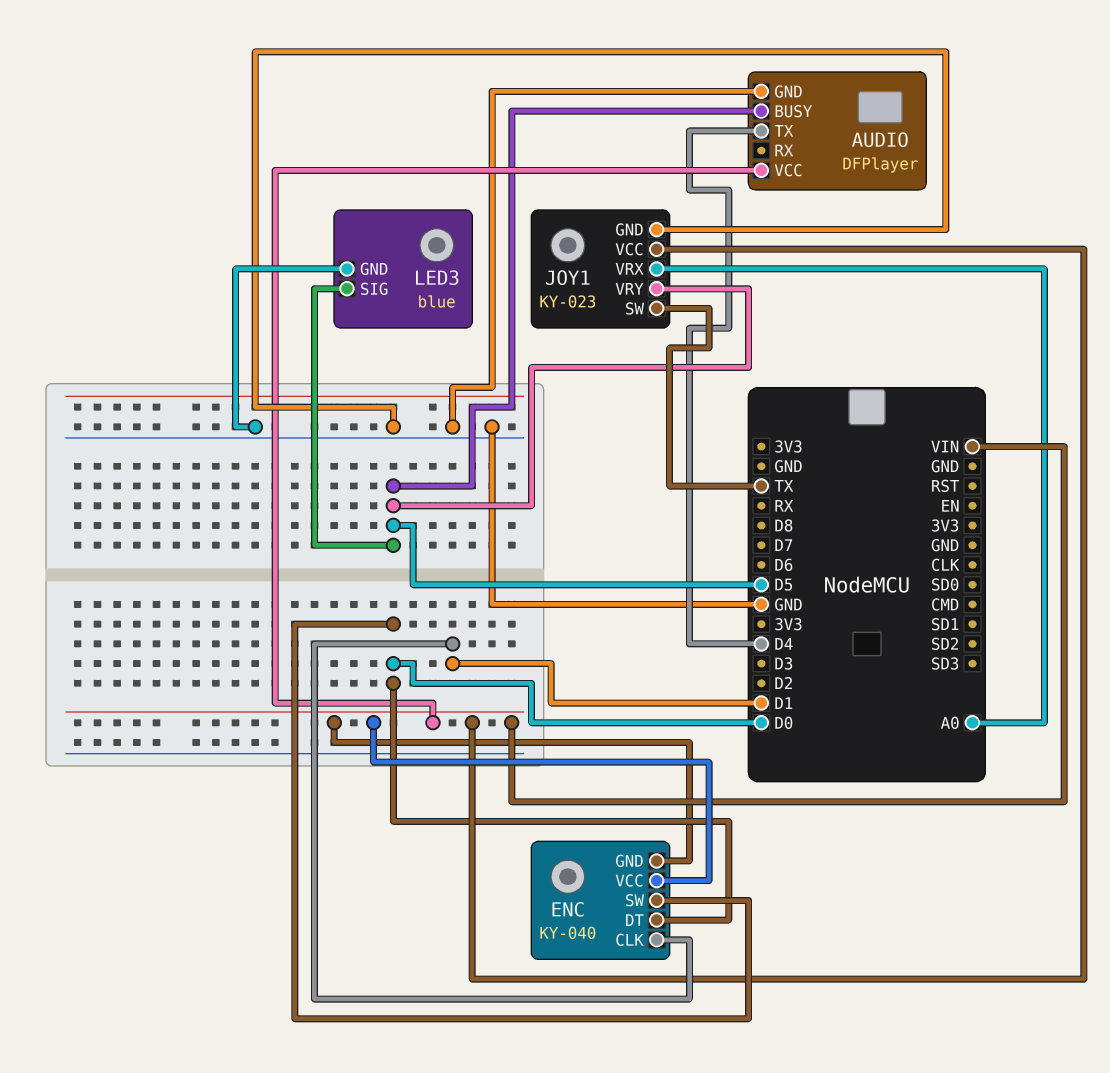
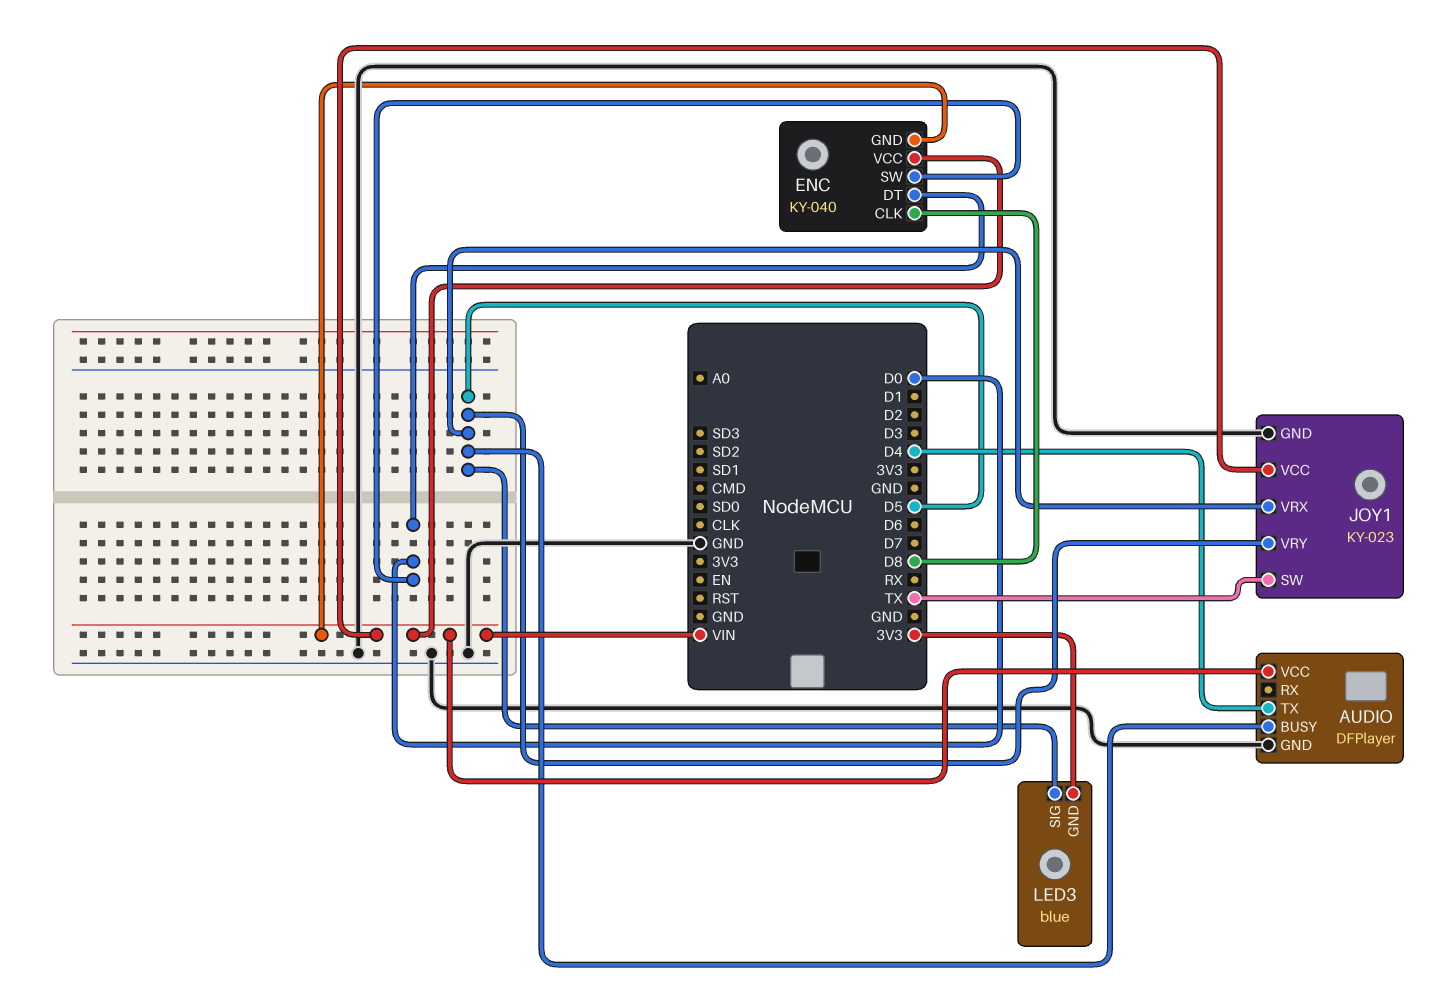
ENC pin CLK: D1 -> D8
JOY1 pin VRX: A0 -> D5
LED3 pin GND: GND -> 3V3

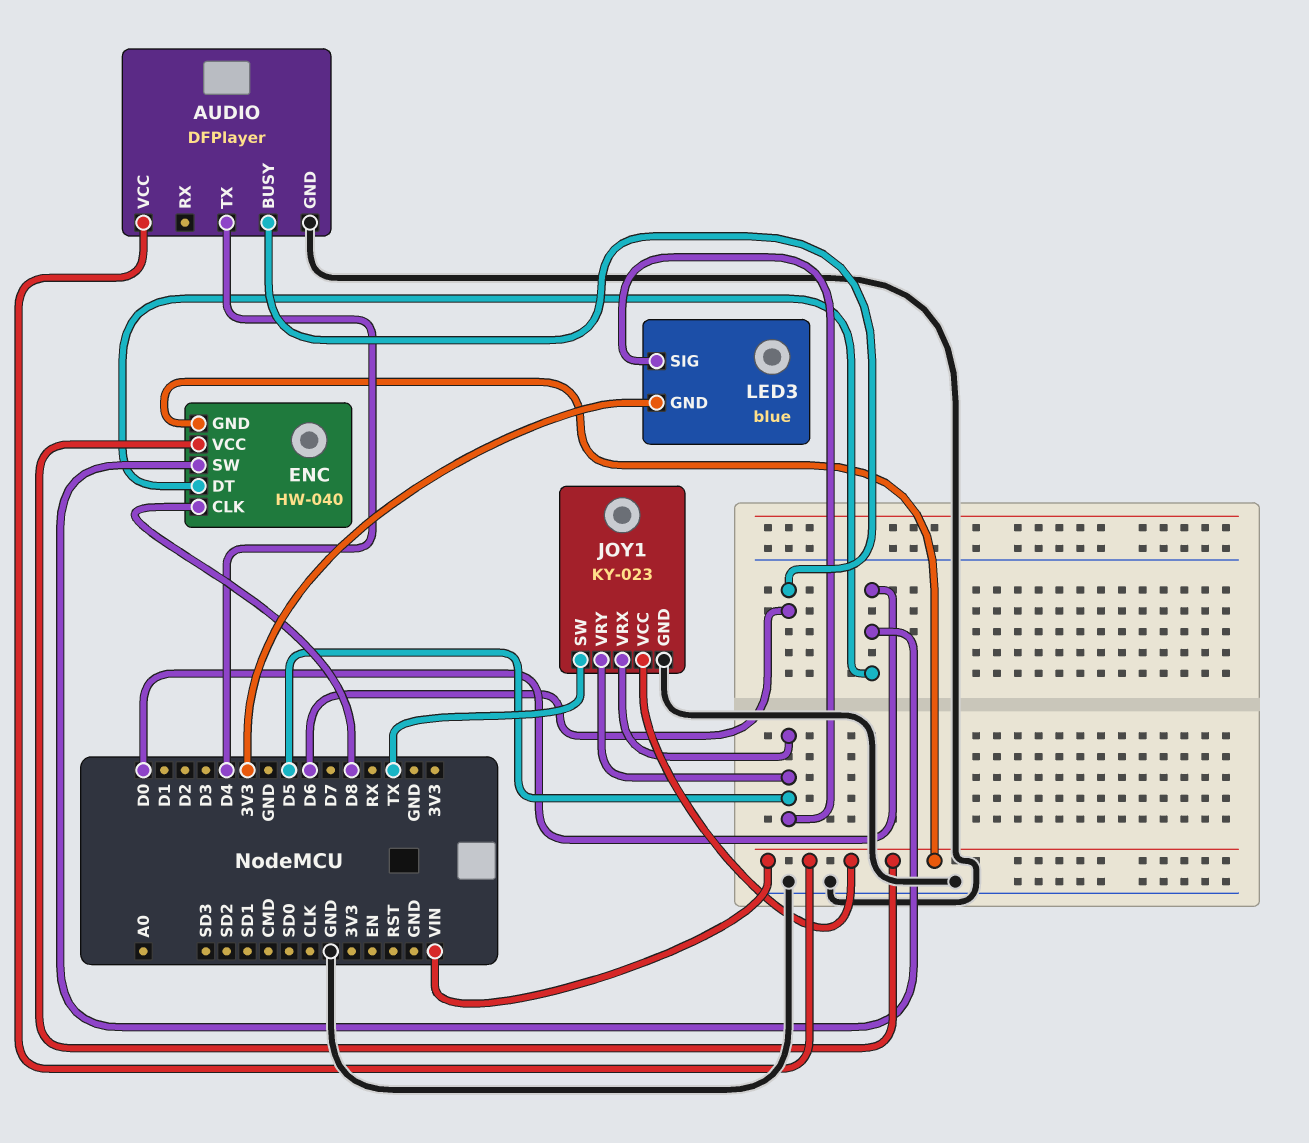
AUDIO pin BUSY: D5 -> D6
ENC: KY-040 -> HW-040

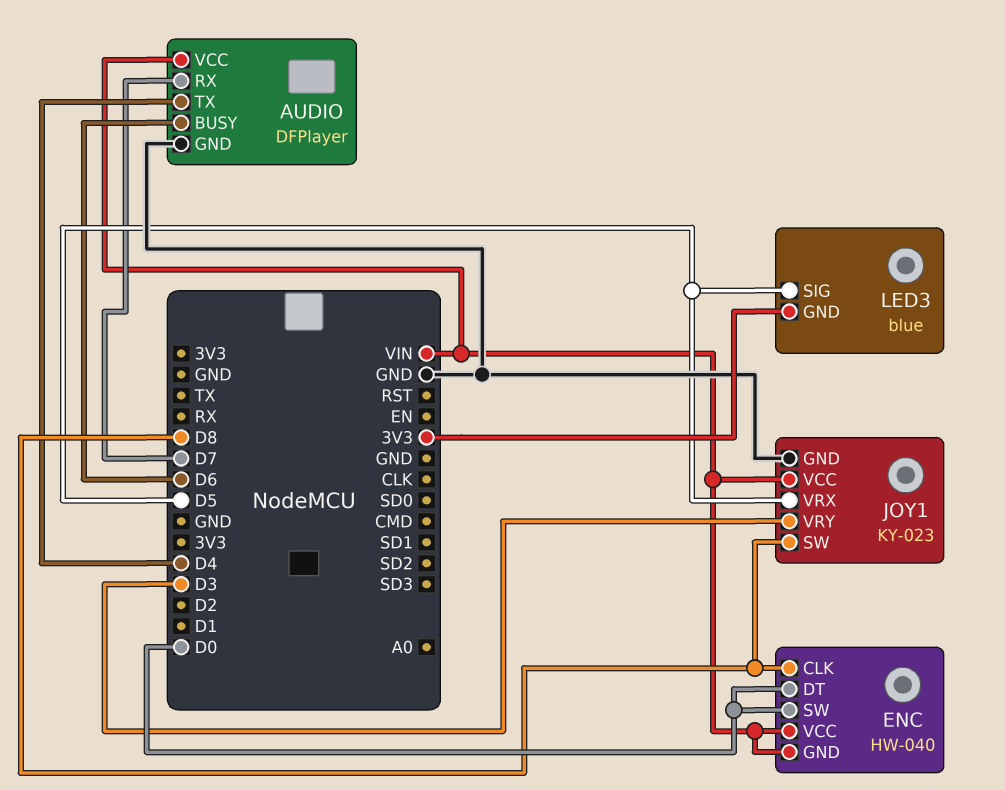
AUDIO pin RX: none -> D7
JOY1 pin SW: TX -> D8
JOY1 pin VRY: D5 -> D3

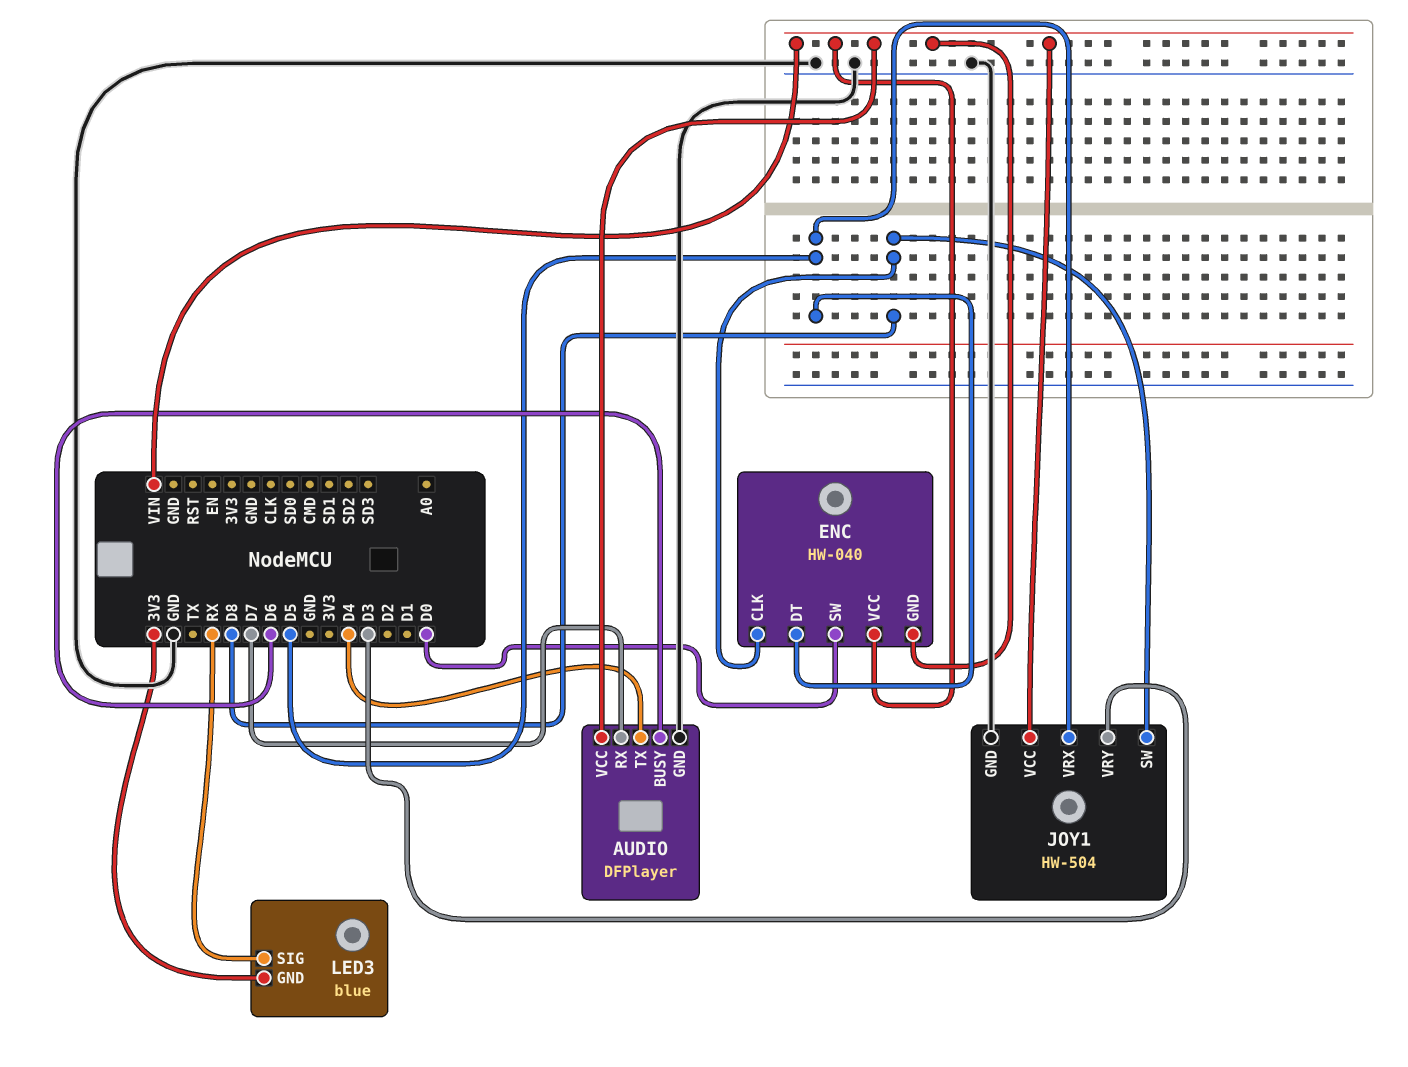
ENC pin DT: D0 -> D5
JOY1: KY-023 -> HW-504
LED3 pin SIG: D5 -> RX

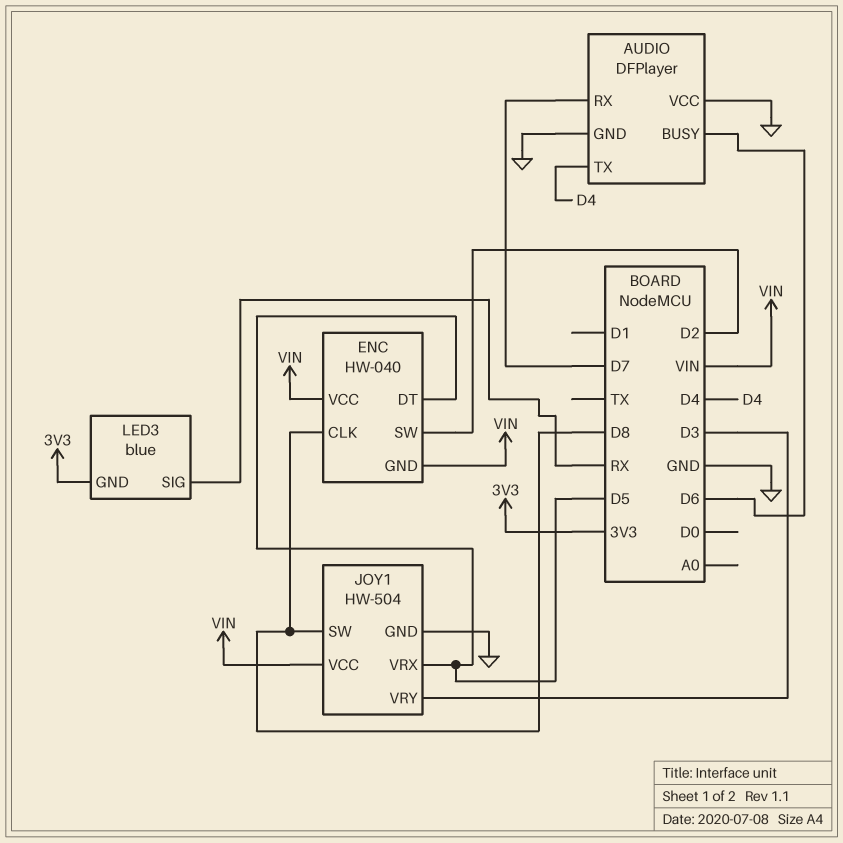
AUDIO pin VCC: VIN -> GND
ENC pin SW: D0 -> D2

